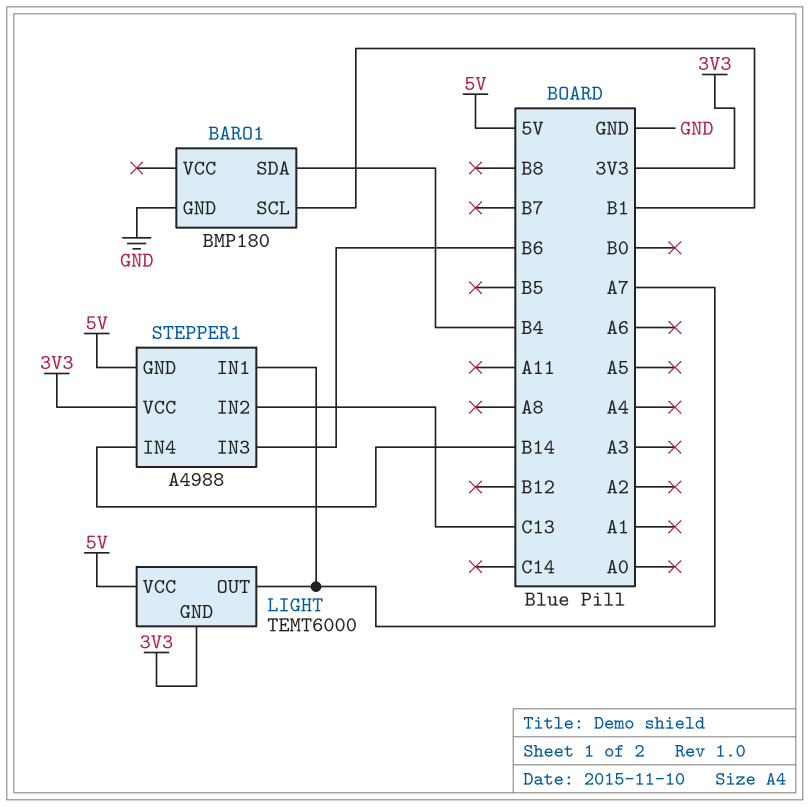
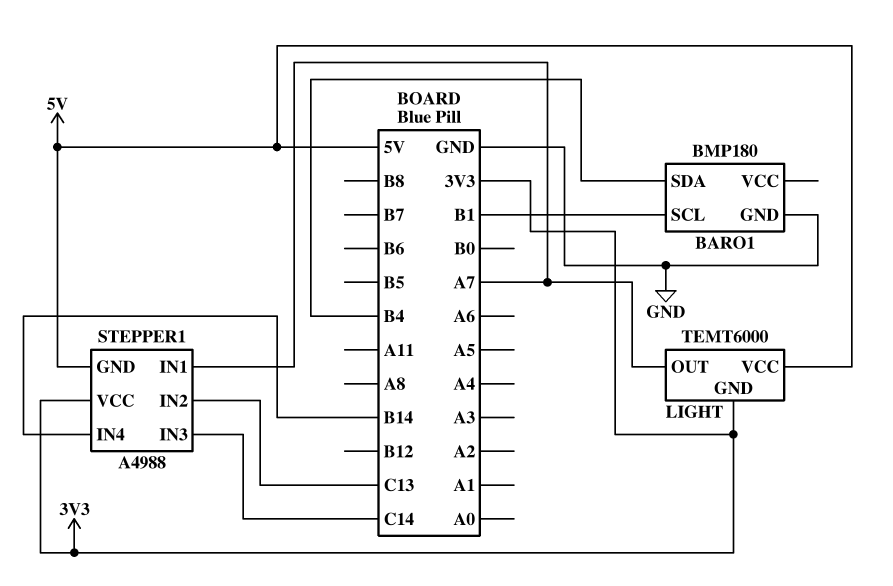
STEPPER1 pin IN3: B6 -> C14

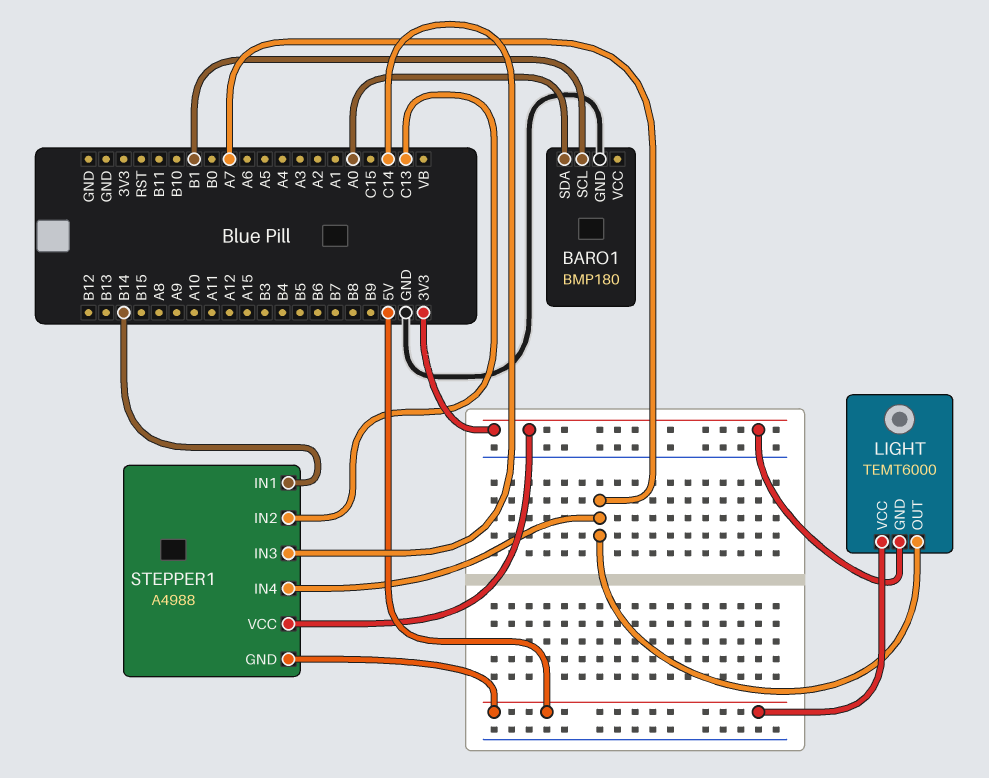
BARO1 pin SDA: B4 -> A0
STEPPER1 pin IN1: A7 -> B14
STEPPER1 pin IN4: B14 -> A7

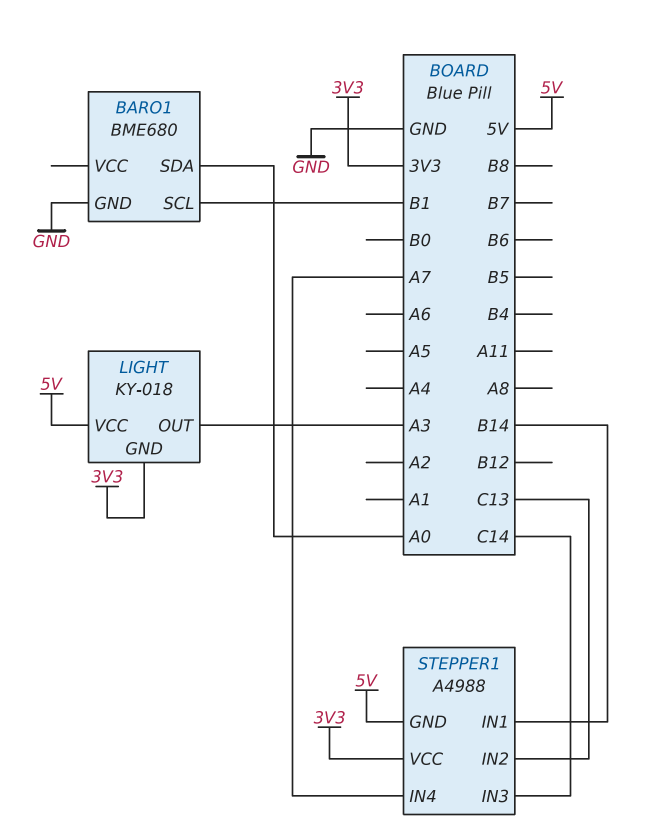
BARO1: BMP180 -> BME680
LIGHT: TEMT6000 -> KY-018
LIGHT pin OUT: A7 -> A3

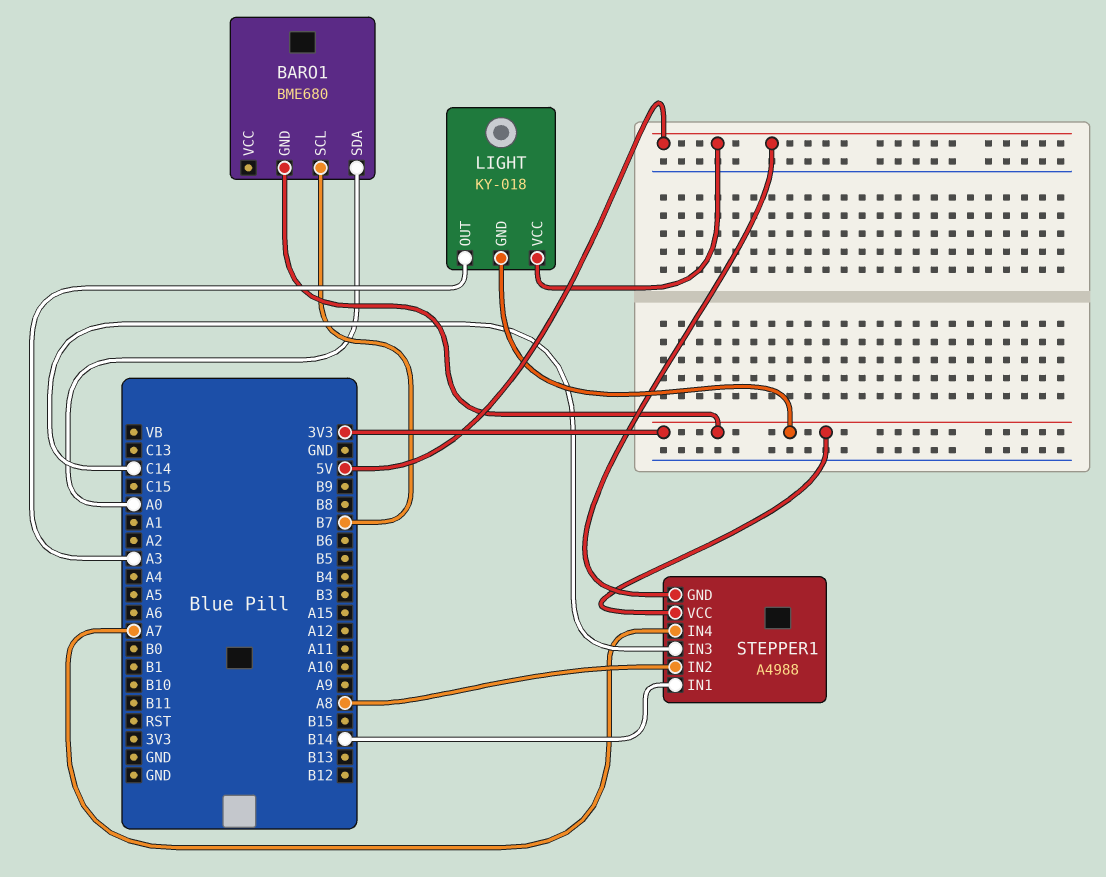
BARO1 pin GND: GND -> 3V3
BARO1 pin SCL: B1 -> B7
STEPPER1 pin IN2: C13 -> A8

